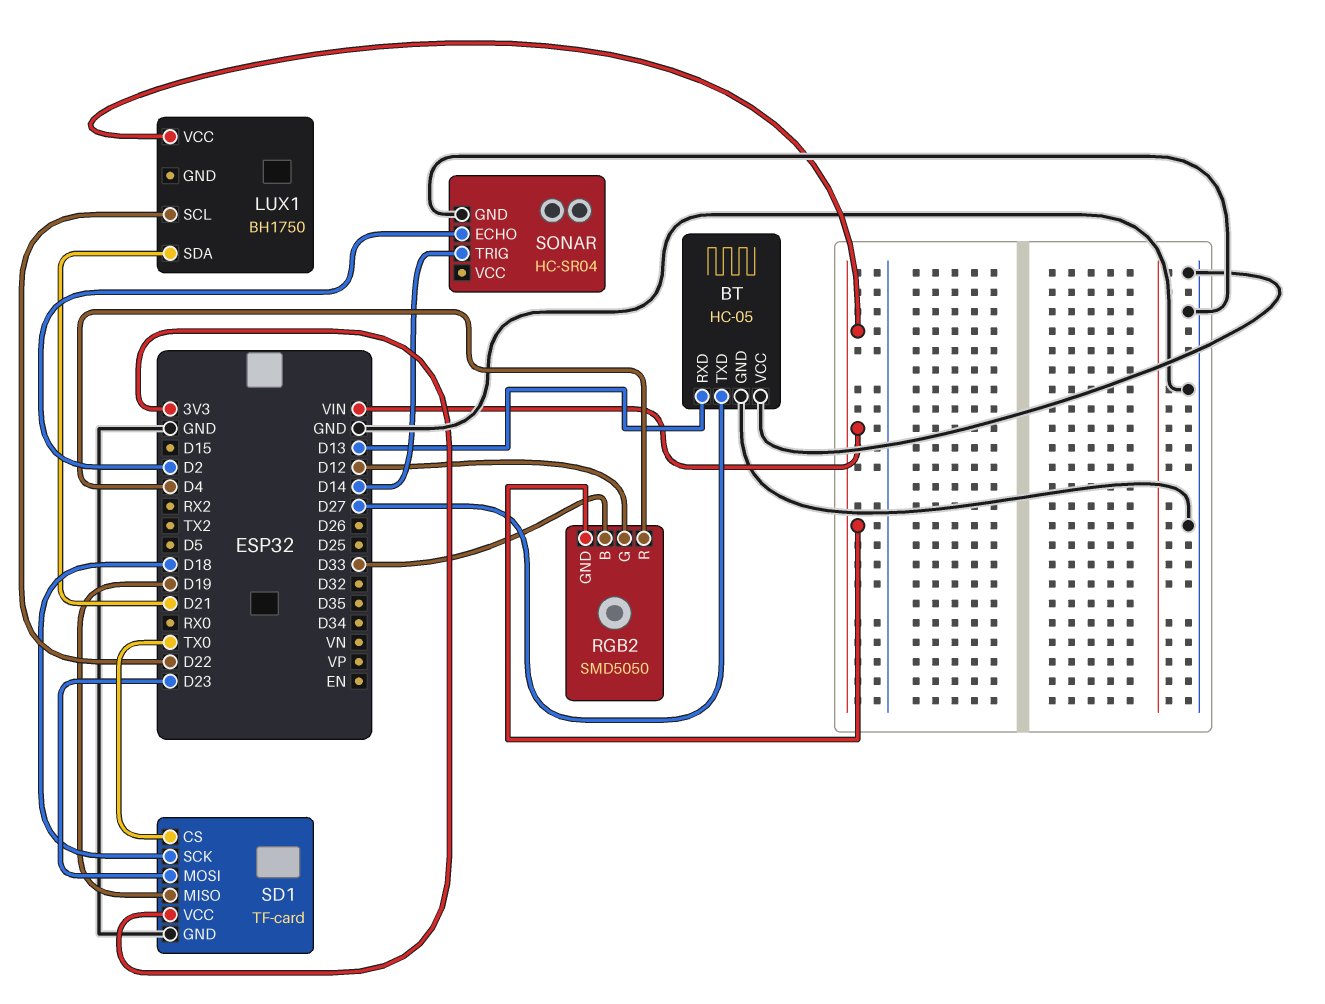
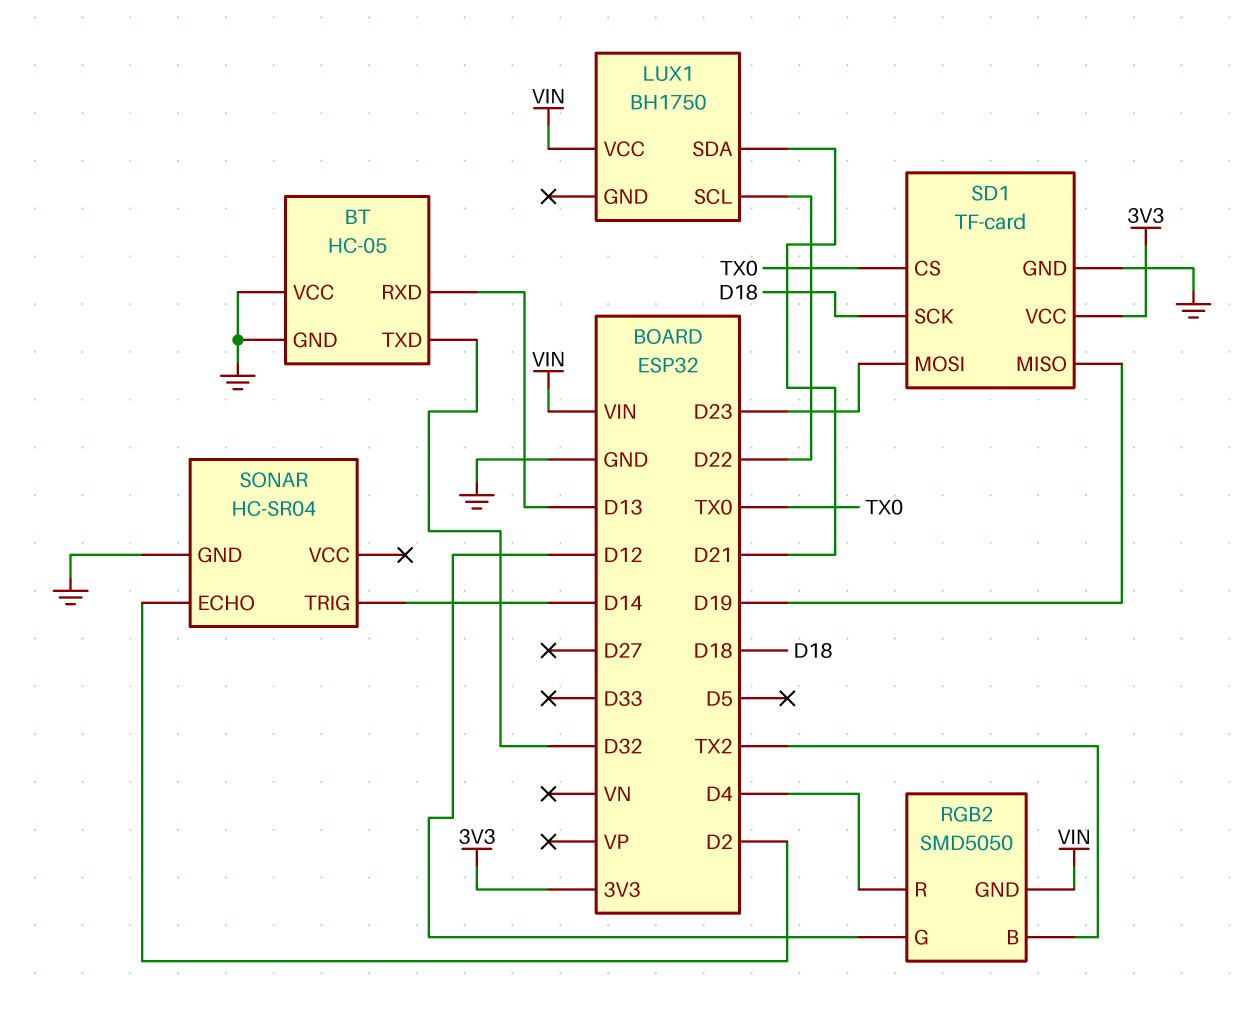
BT pin TXD: D27 -> D32
RGB2 pin B: D33 -> TX2

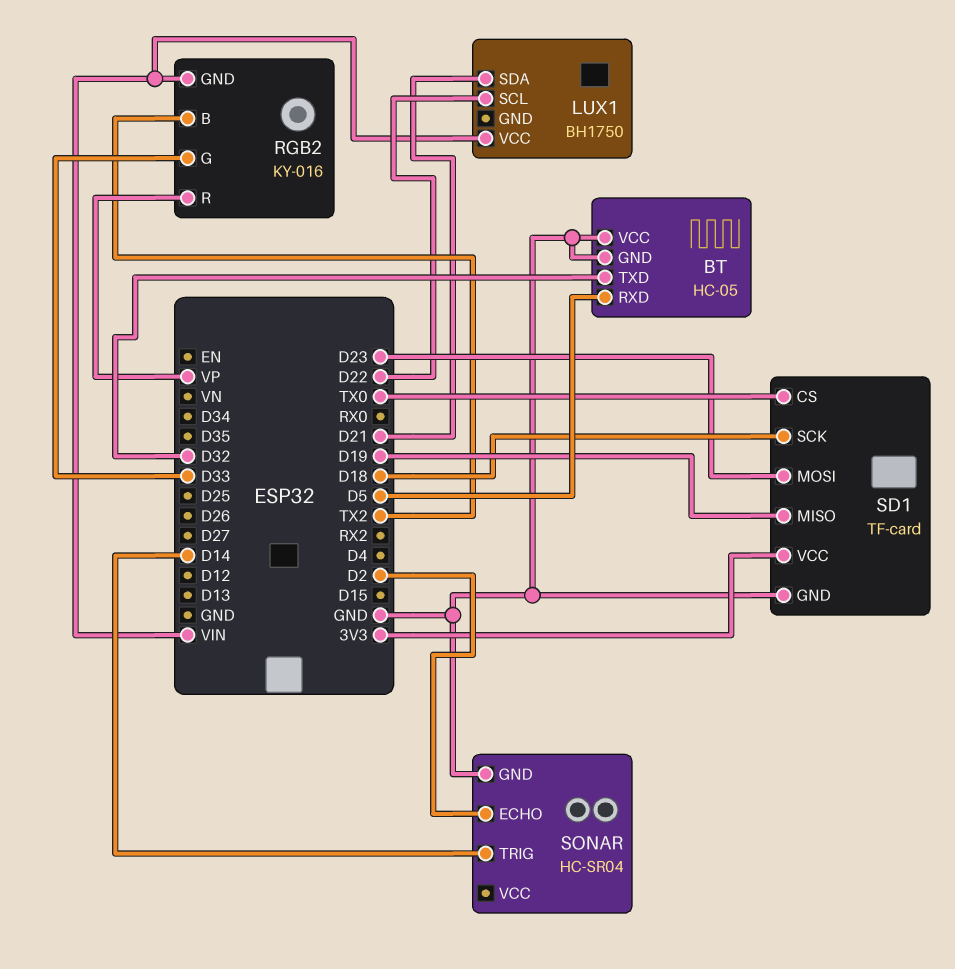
BT pin RXD: D13 -> D5
RGB2: SMD5050 -> KY-016
RGB2 pin G: D12 -> D33
RGB2 pin R: D4 -> VP

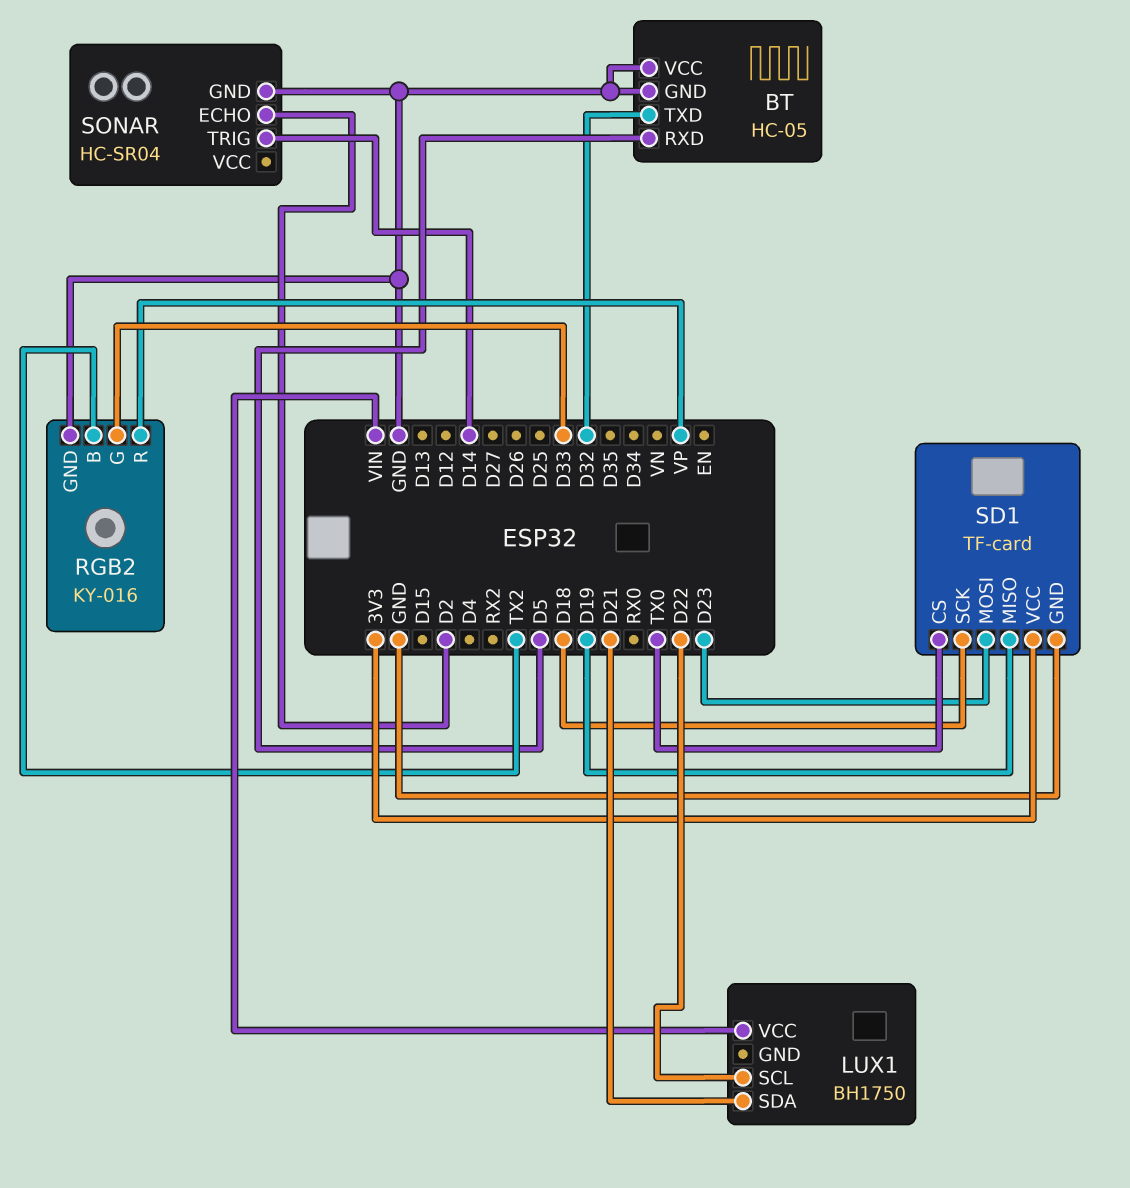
RGB2 pin GND: VIN -> GND

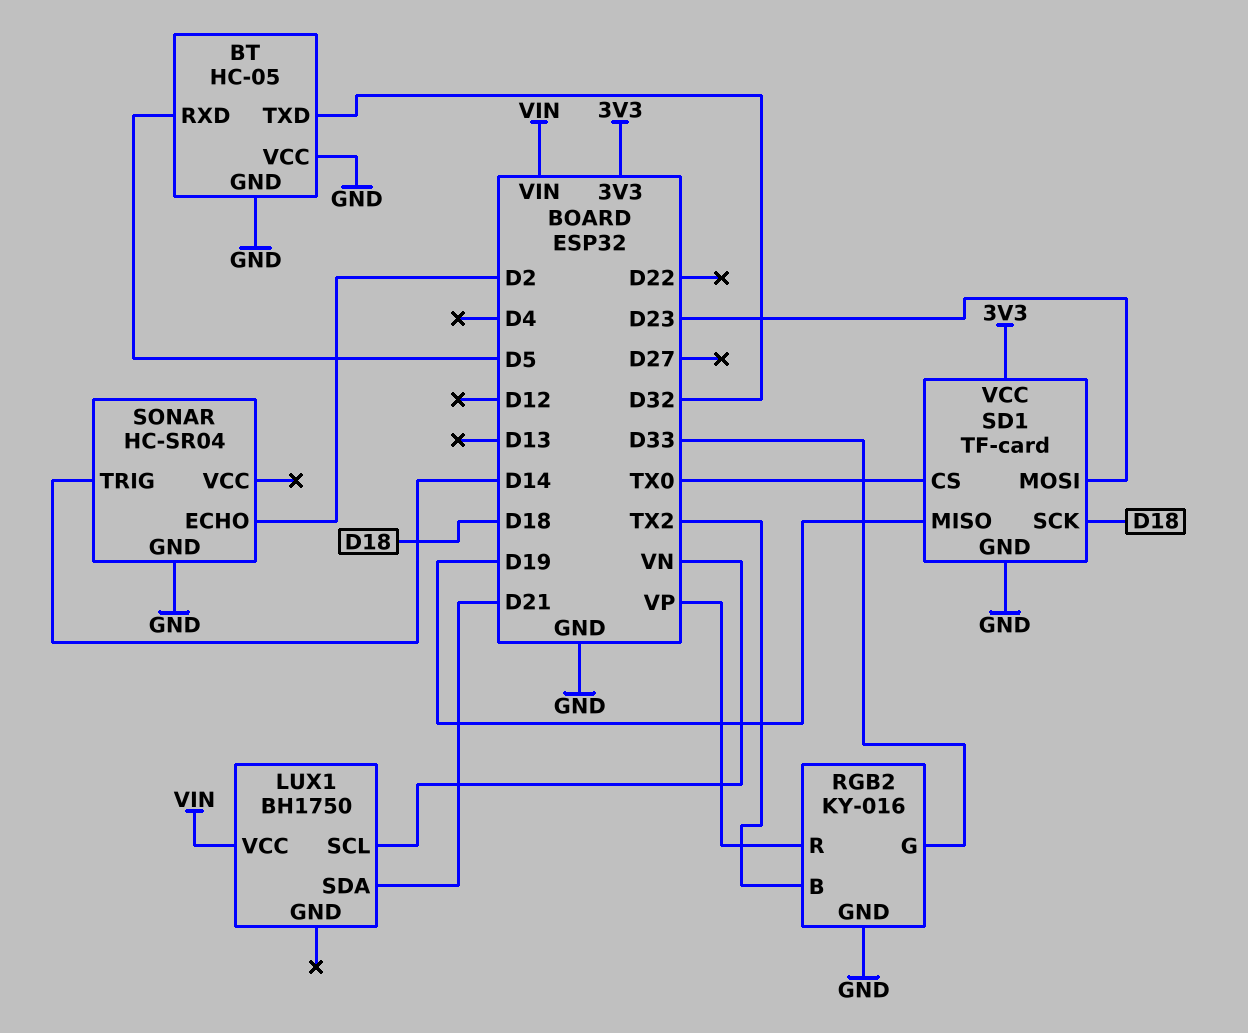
LUX1 pin SCL: D22 -> VN

